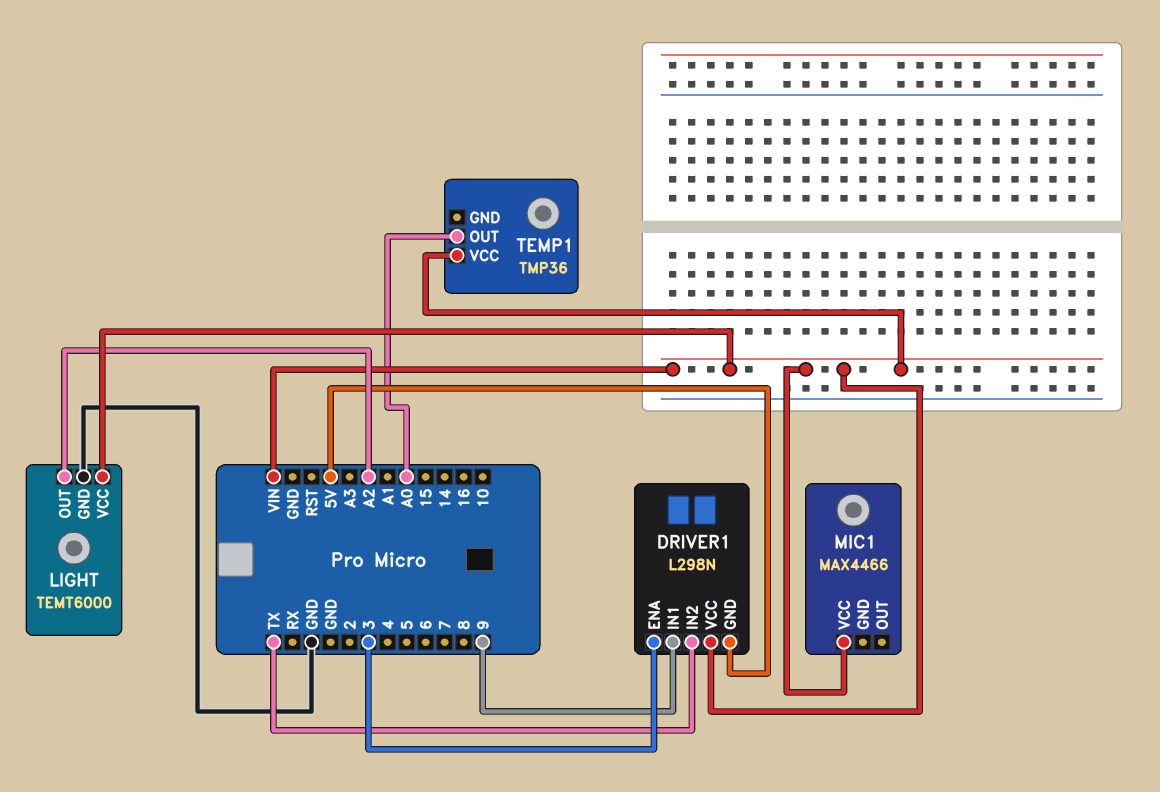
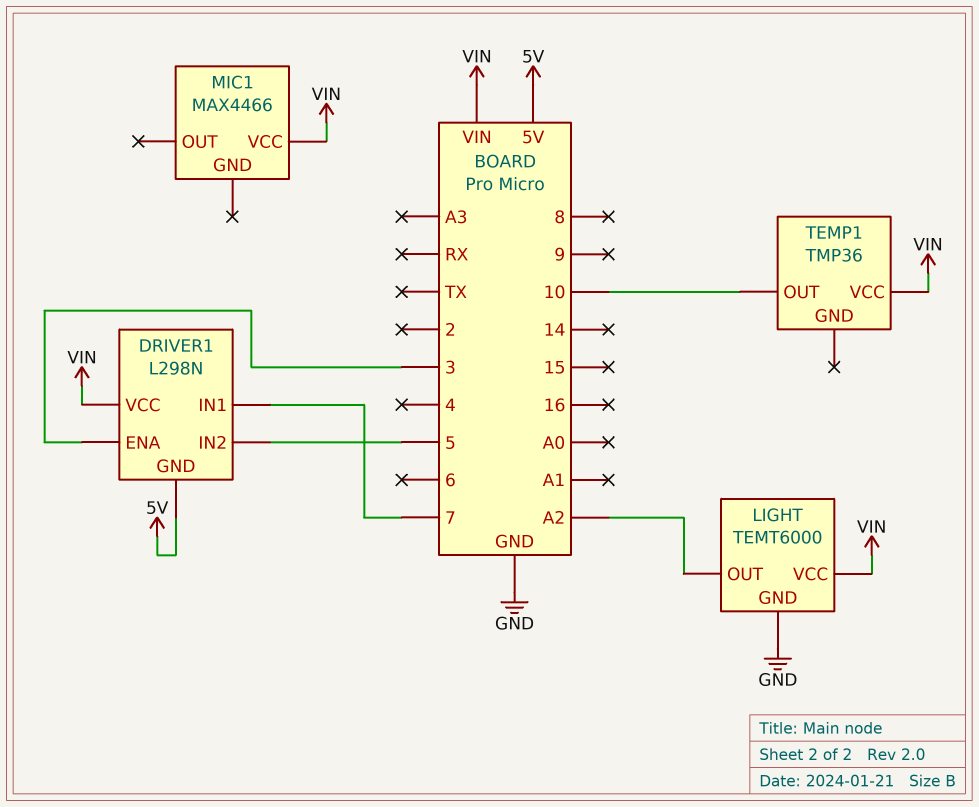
DRIVER1 pin IN1: 9 -> 7
DRIVER1 pin IN2: TX -> 5
TEMP1 pin OUT: A0 -> 10

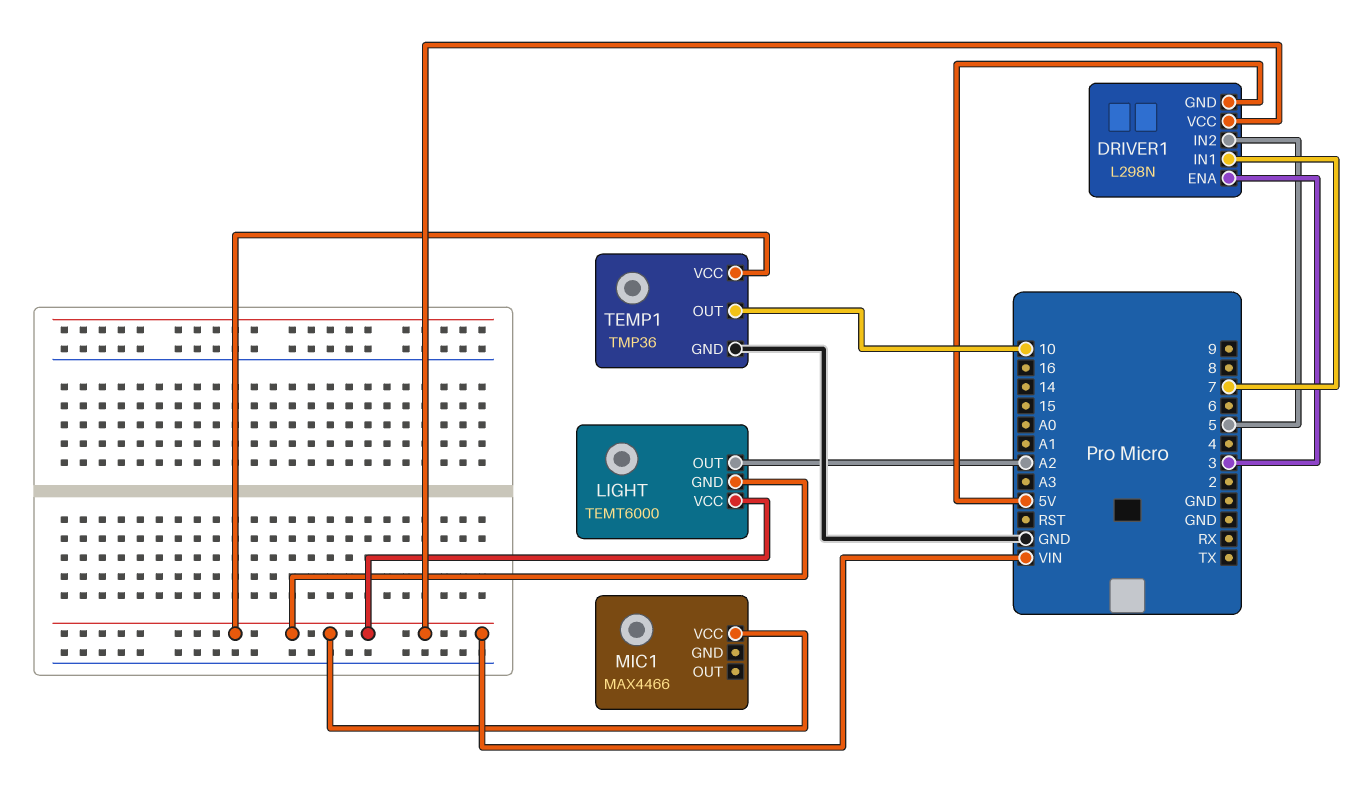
LIGHT pin GND: GND -> VIN
TEMP1 pin GND: none -> GND

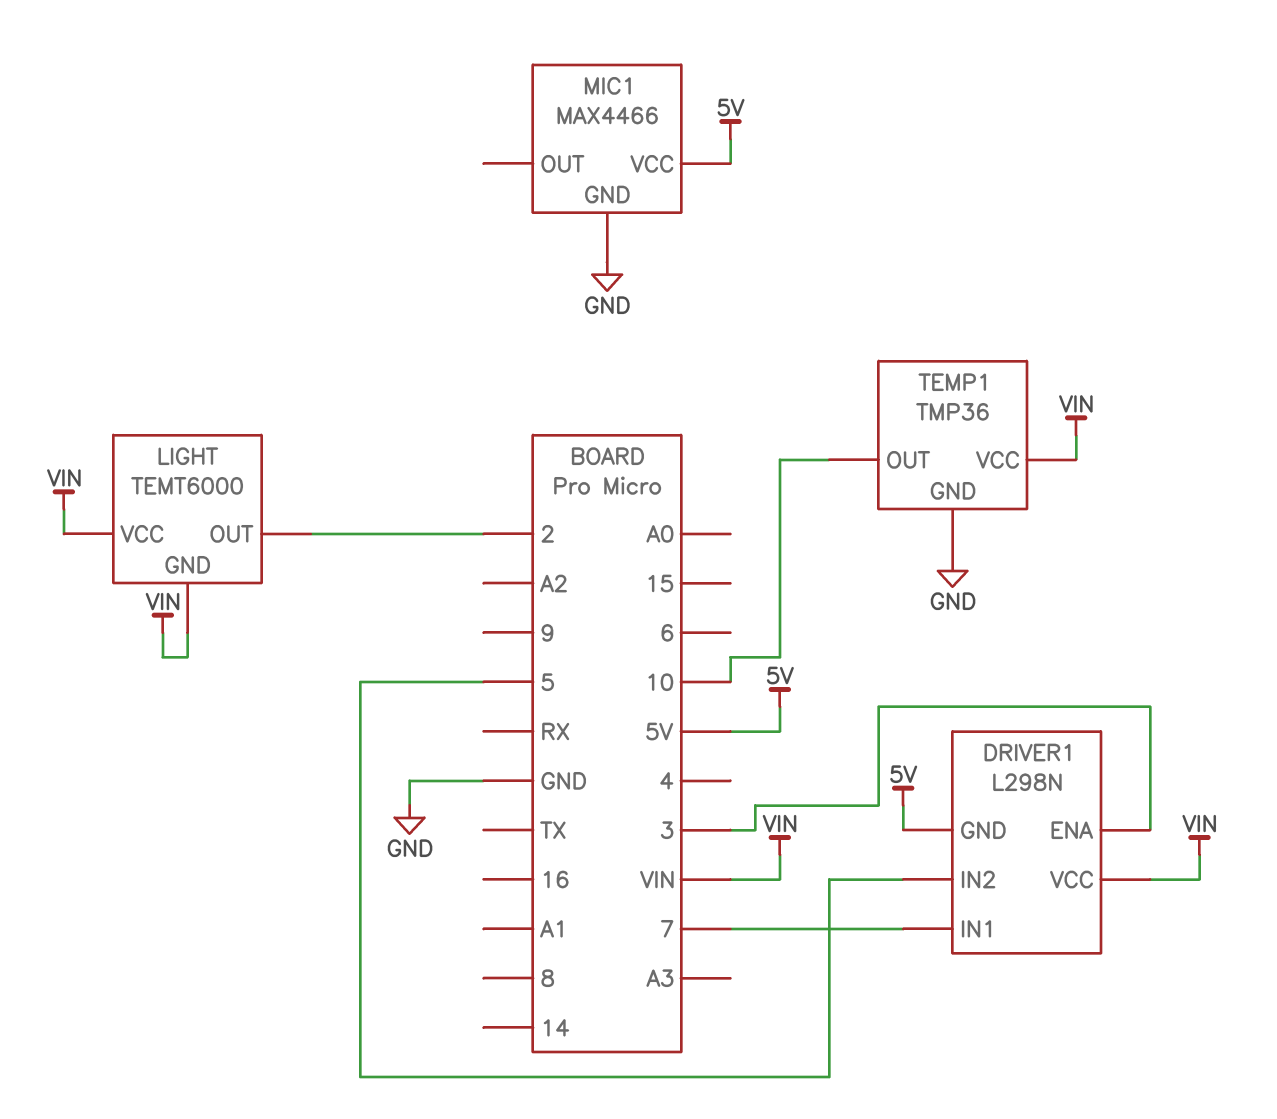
LIGHT pin OUT: A2 -> 2
MIC1 pin GND: none -> GND
MIC1 pin VCC: VIN -> 5V

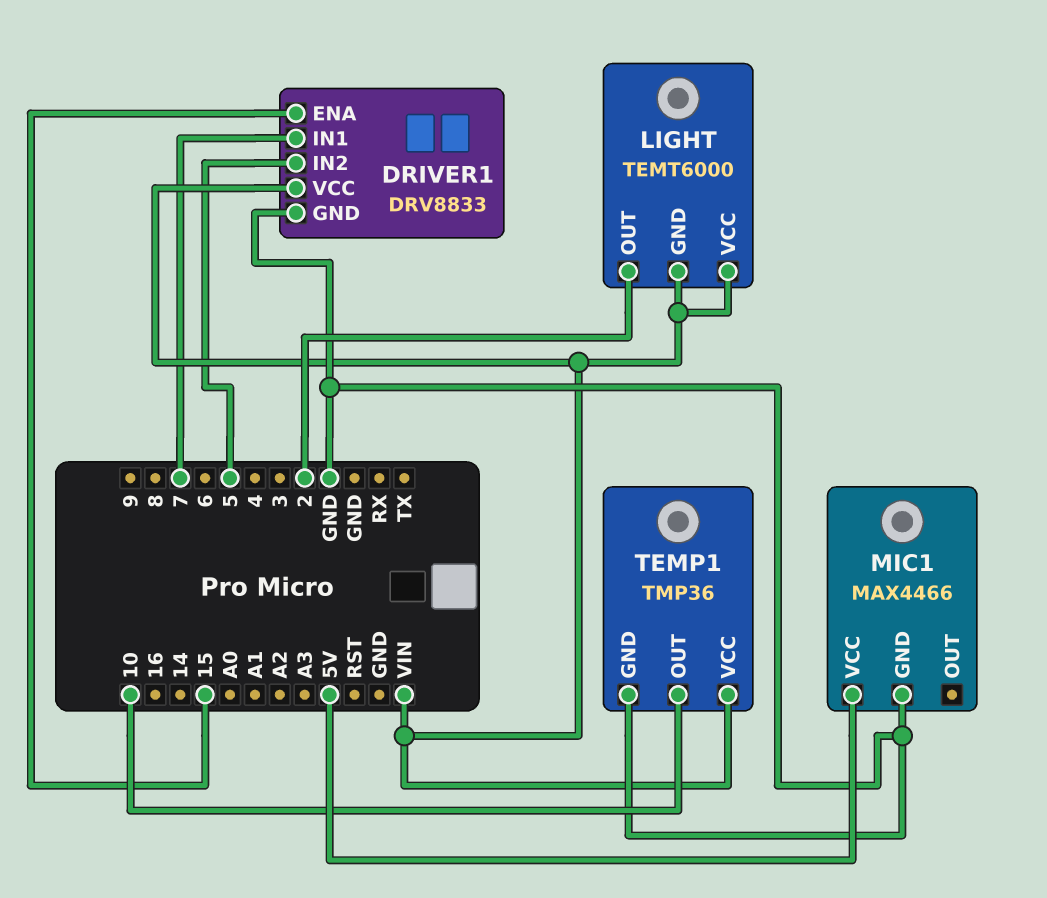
DRIVER1: L298N -> DRV8833
DRIVER1 pin ENA: 3 -> 15
DRIVER1 pin GND: 5V -> GND

